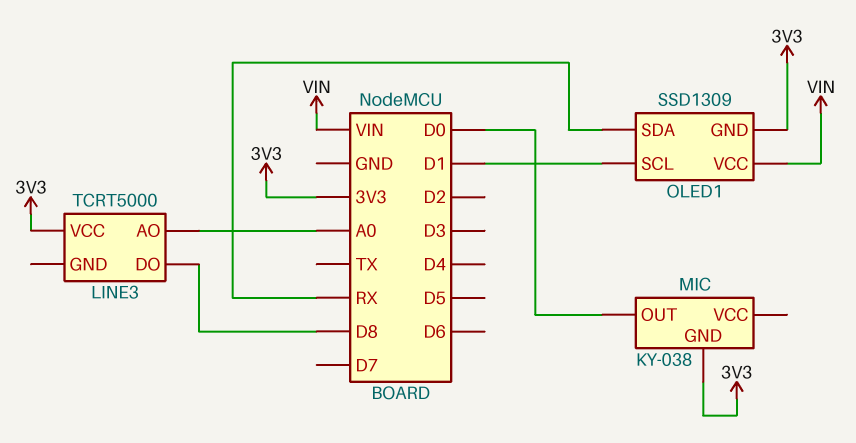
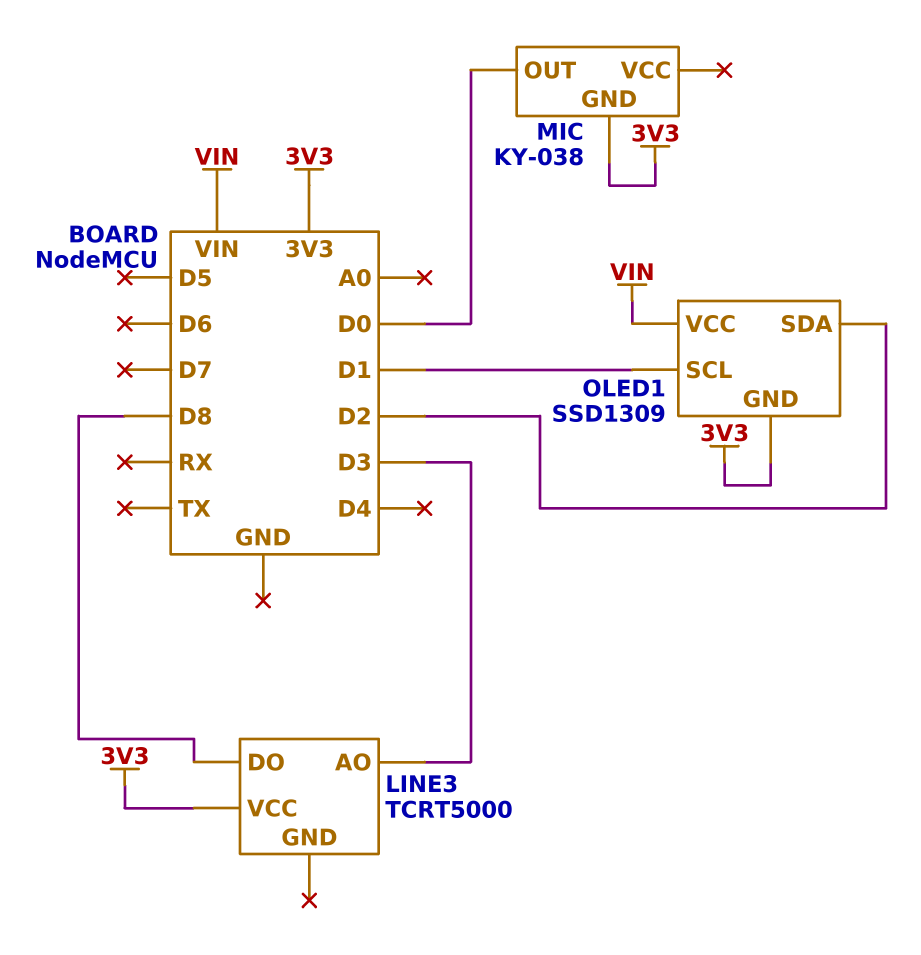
LINE3 pin AO: A0 -> D3
OLED1 pin SDA: RX -> D2

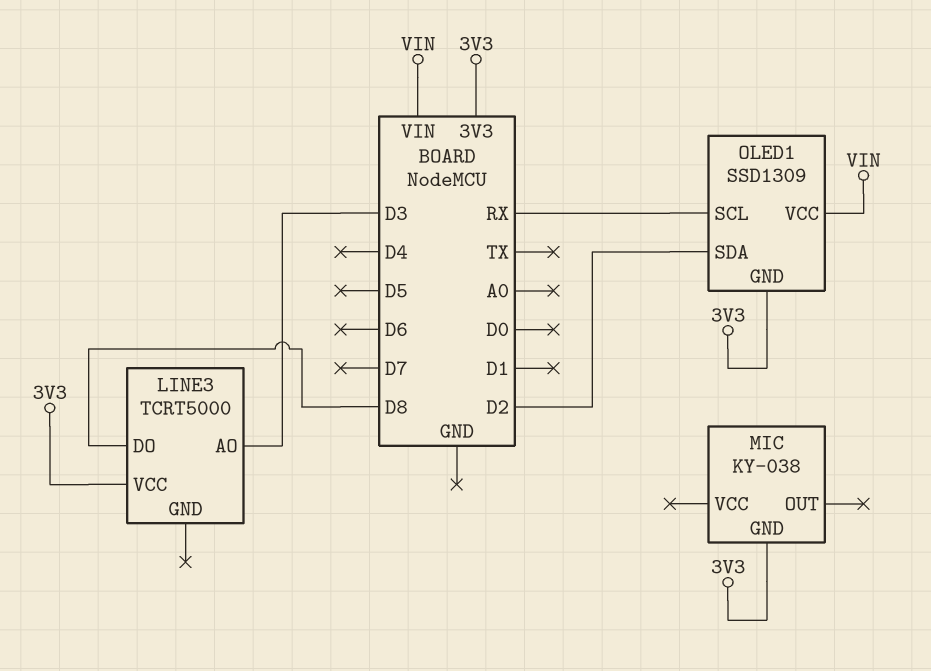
MIC pin OUT: D0 -> none
OLED1 pin SCL: D1 -> RX

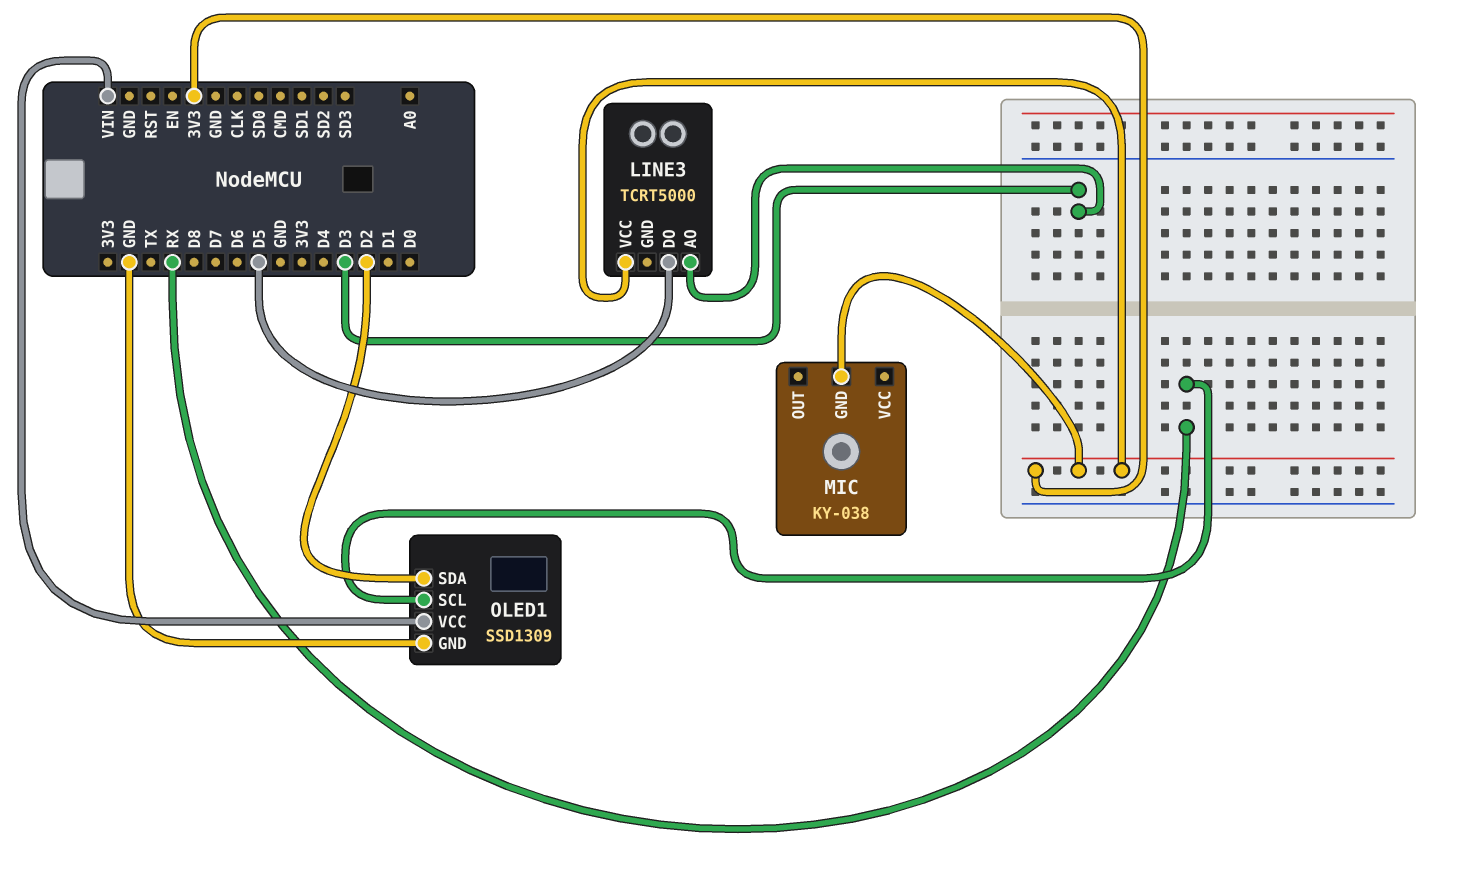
LINE3 pin DO: D8 -> D5
OLED1 pin GND: 3V3 -> GND

